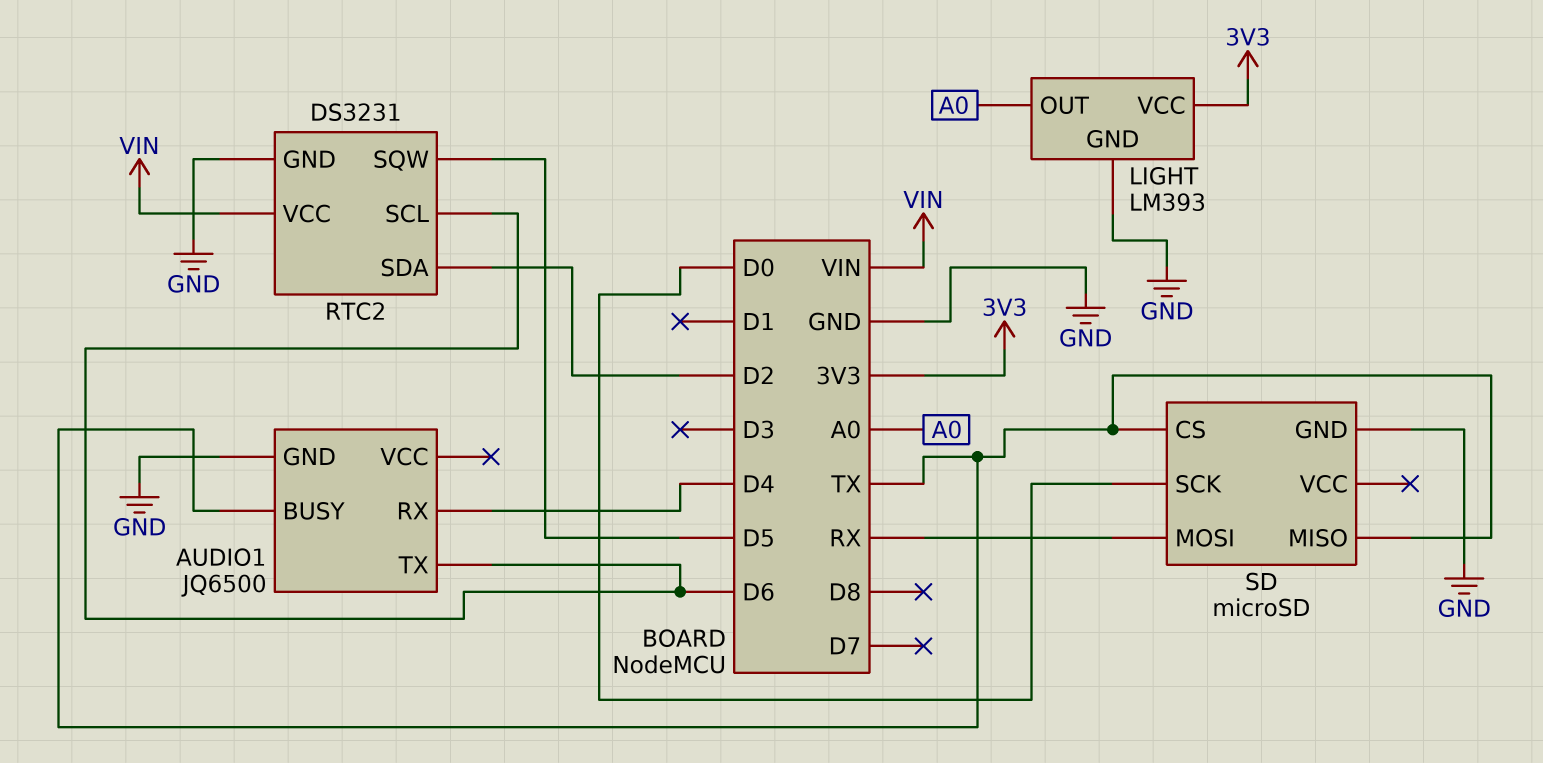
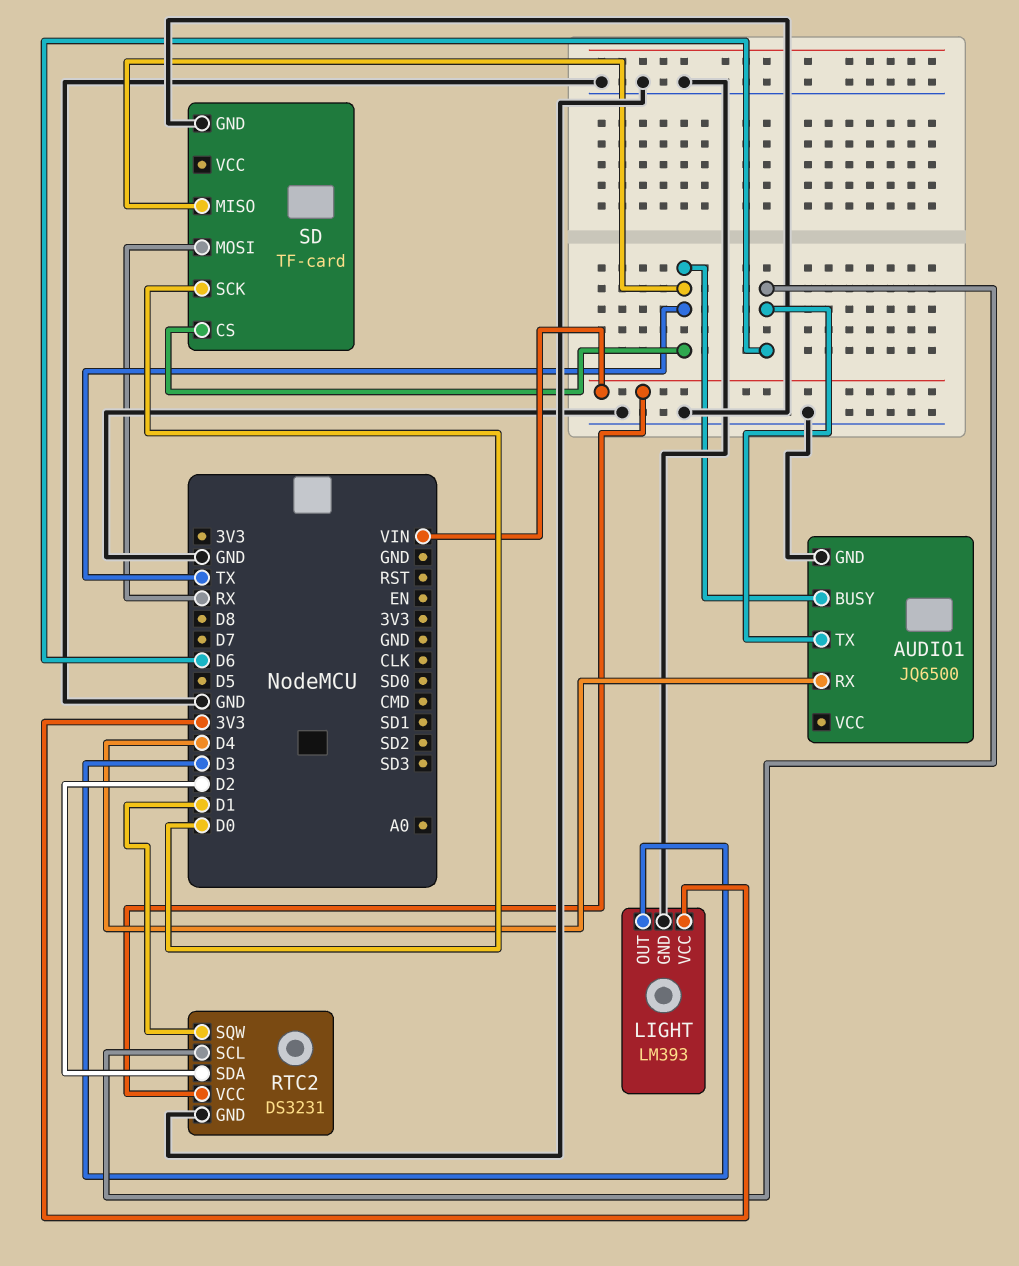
LIGHT pin OUT: A0 -> D3
RTC2 pin SQW: D5 -> D1
SD: microSD -> TF-card

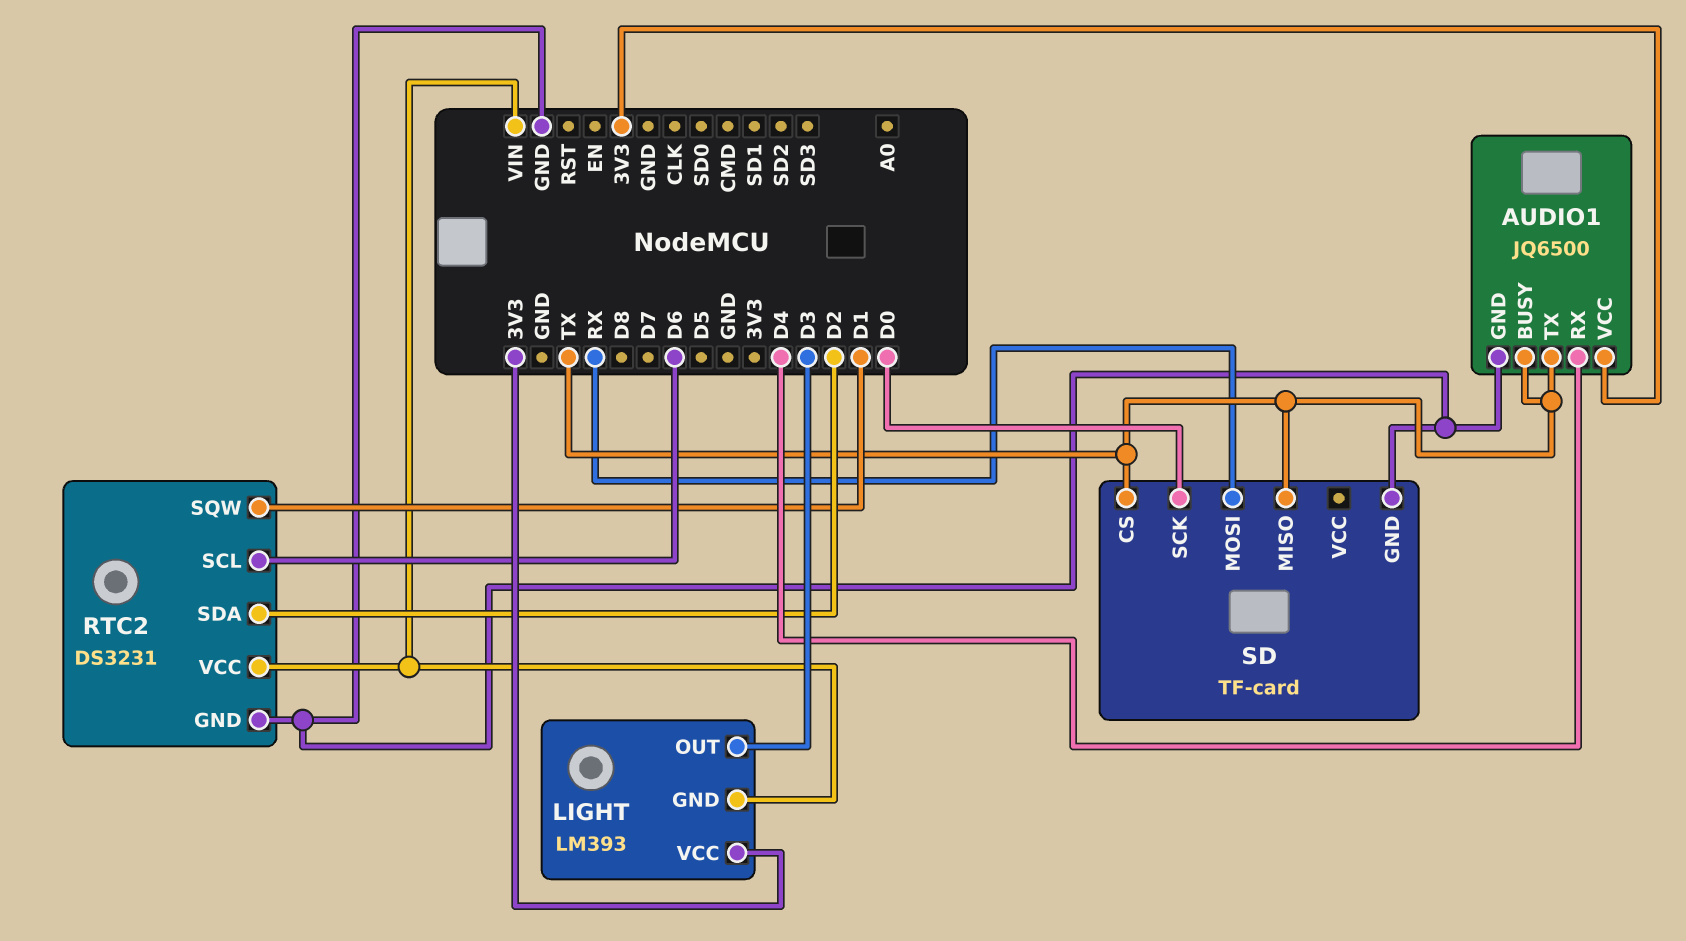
AUDIO1 pin TX: D6 -> TX
AUDIO1 pin VCC: none -> 3V3
LIGHT pin GND: GND -> VIN

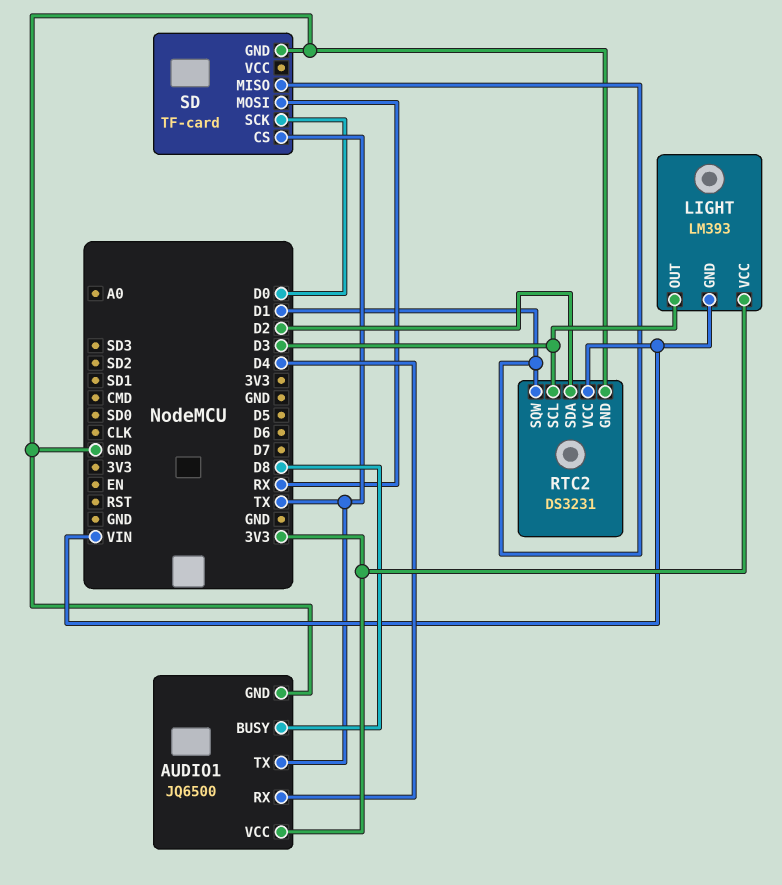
AUDIO1 pin BUSY: TX -> D8
RTC2 pin SCL: D6 -> D3
SD pin MISO: TX -> D1

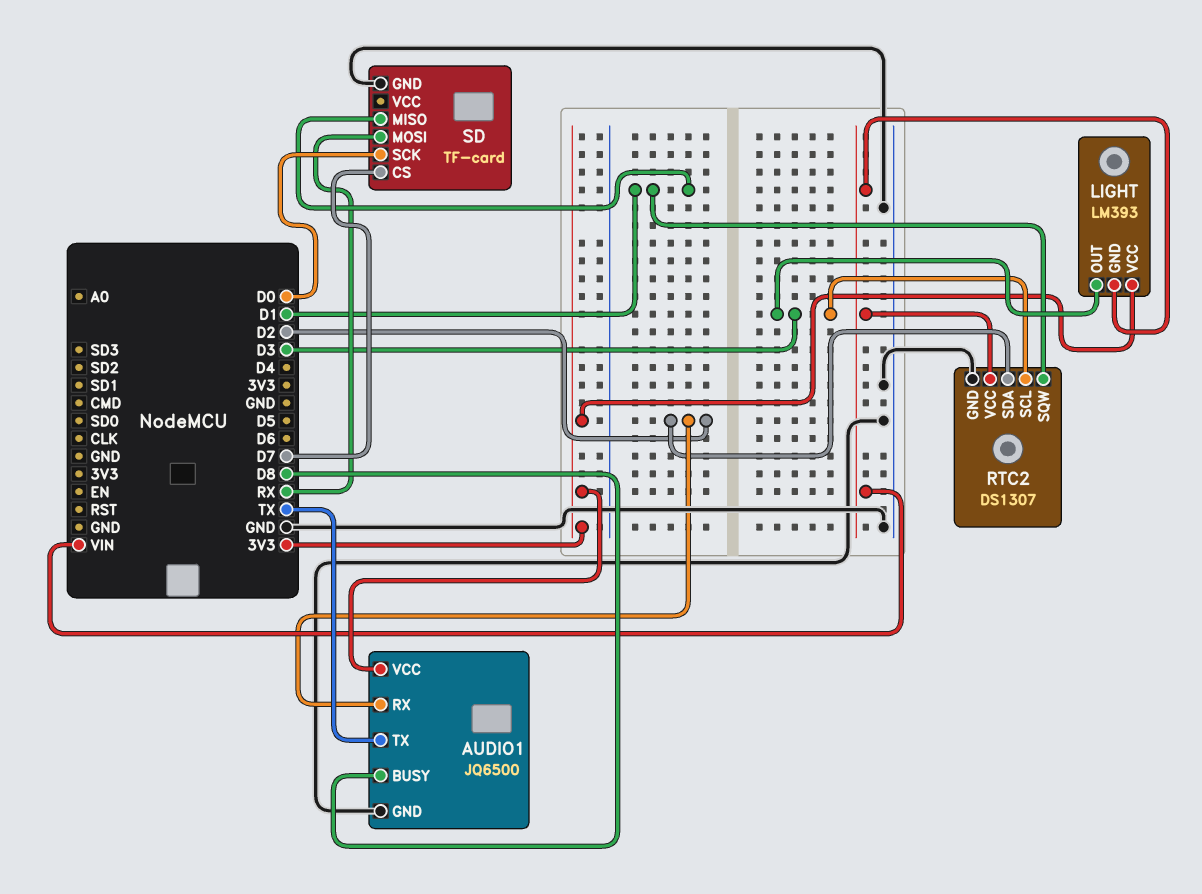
AUDIO1 pin RX: D4 -> D2
RTC2: DS3231 -> DS1307
SD pin CS: TX -> D7

